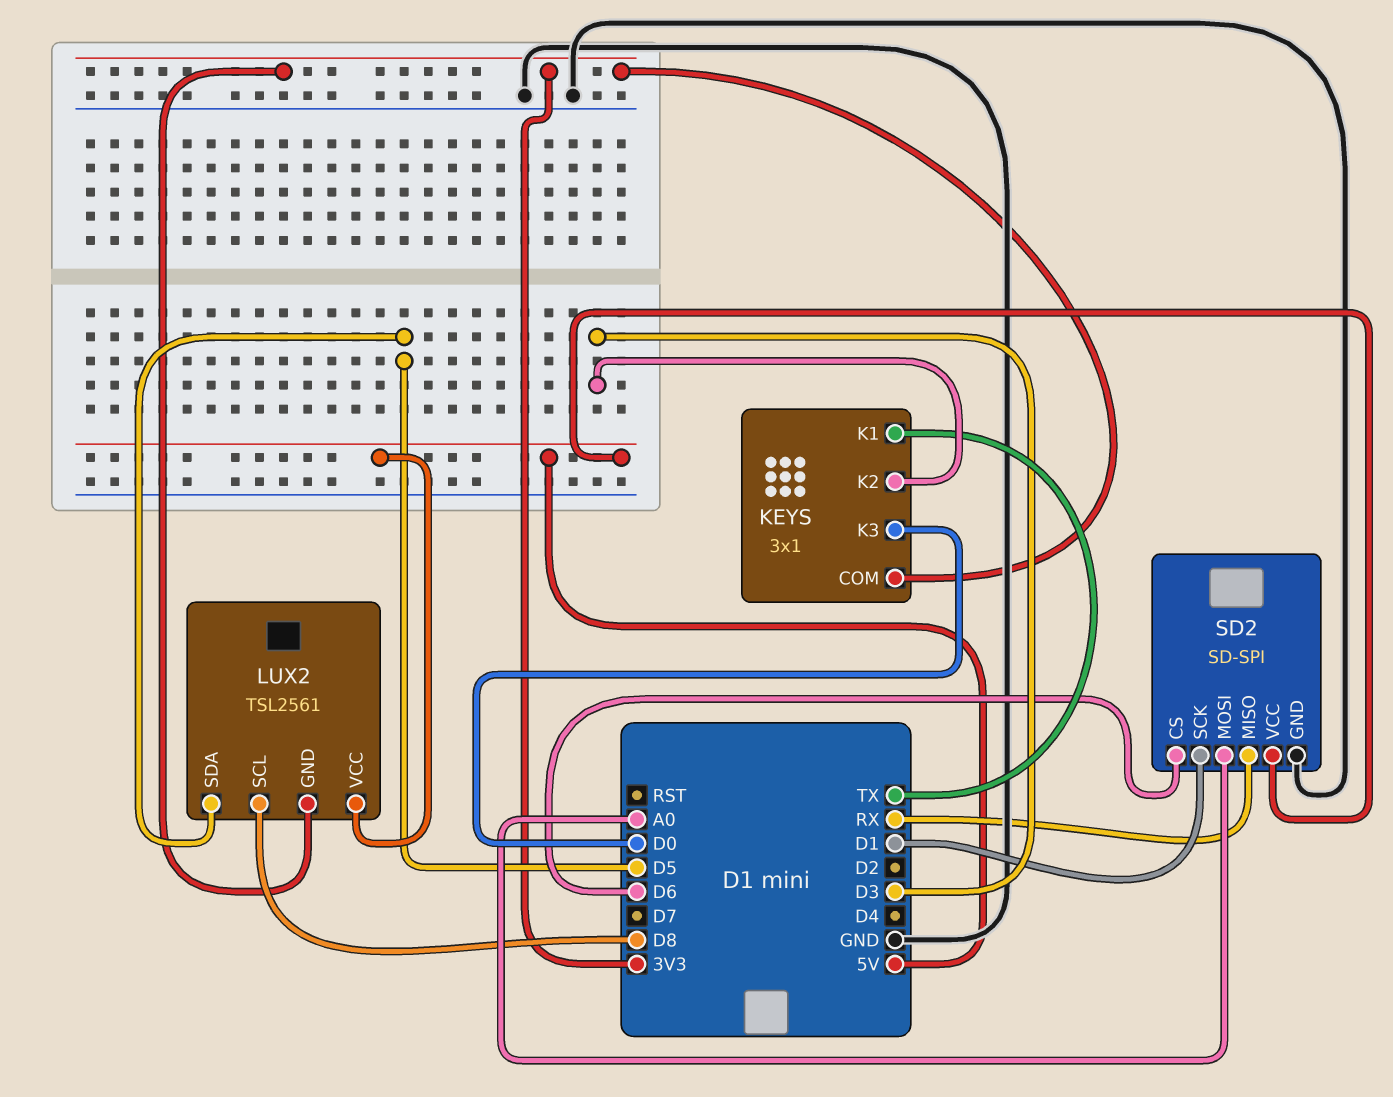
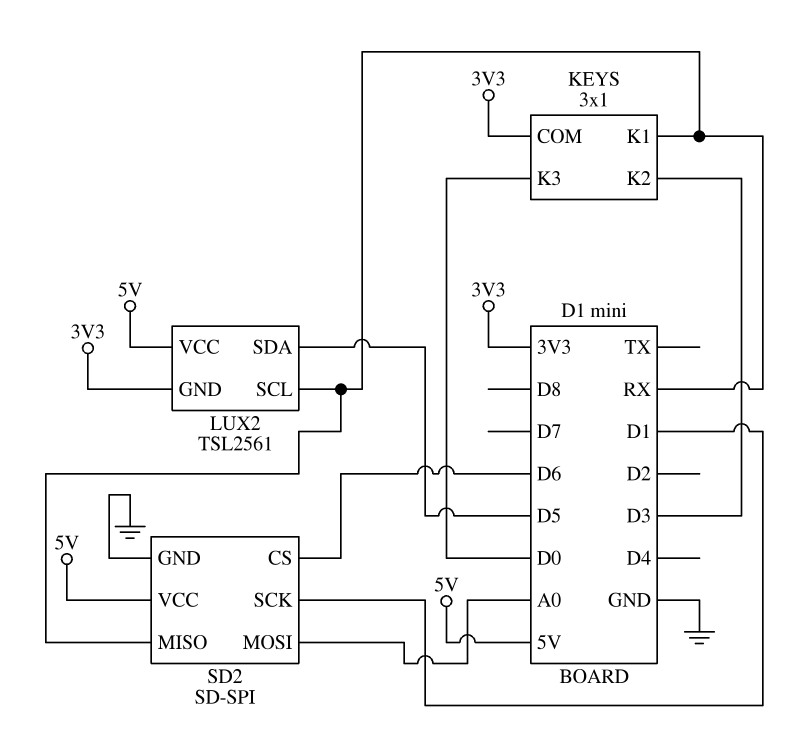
KEYS pin K1: TX -> RX
LUX2 pin SCL: D8 -> RX

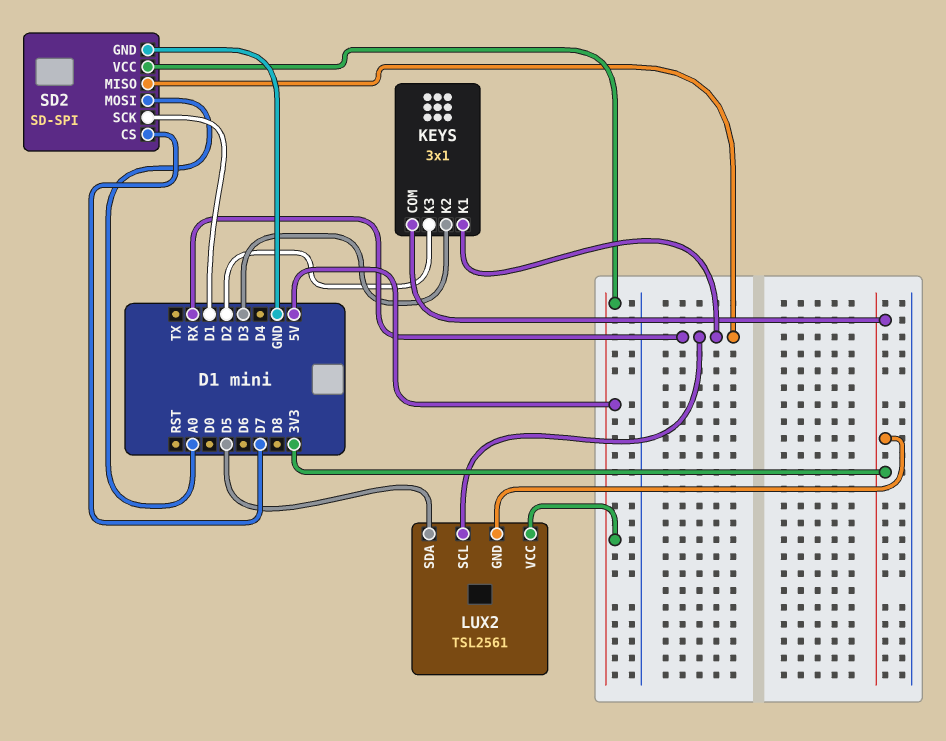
KEYS pin K3: D0 -> D2
SD2 pin CS: D6 -> D7

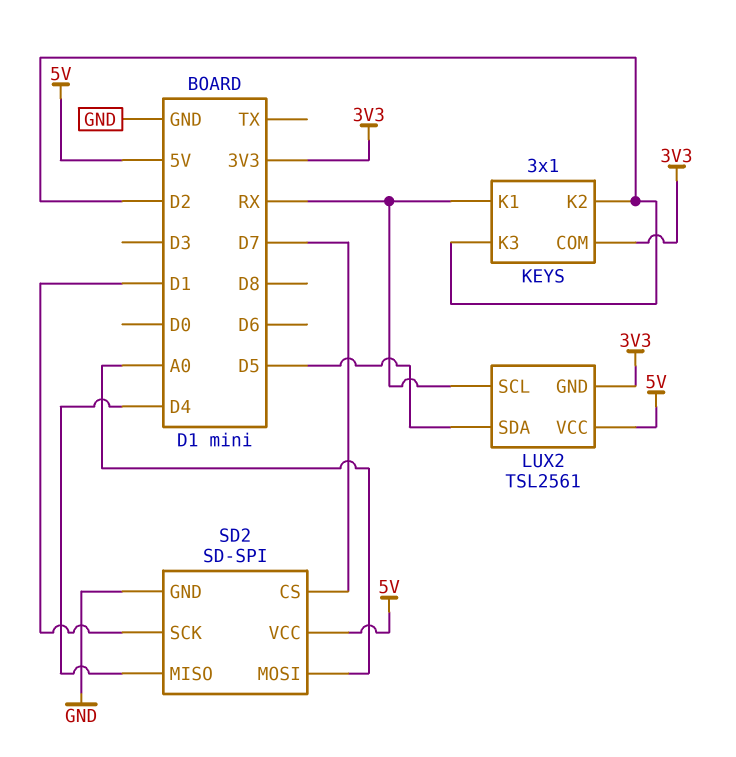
KEYS pin K2: D3 -> D2
SD2 pin MISO: RX -> D4

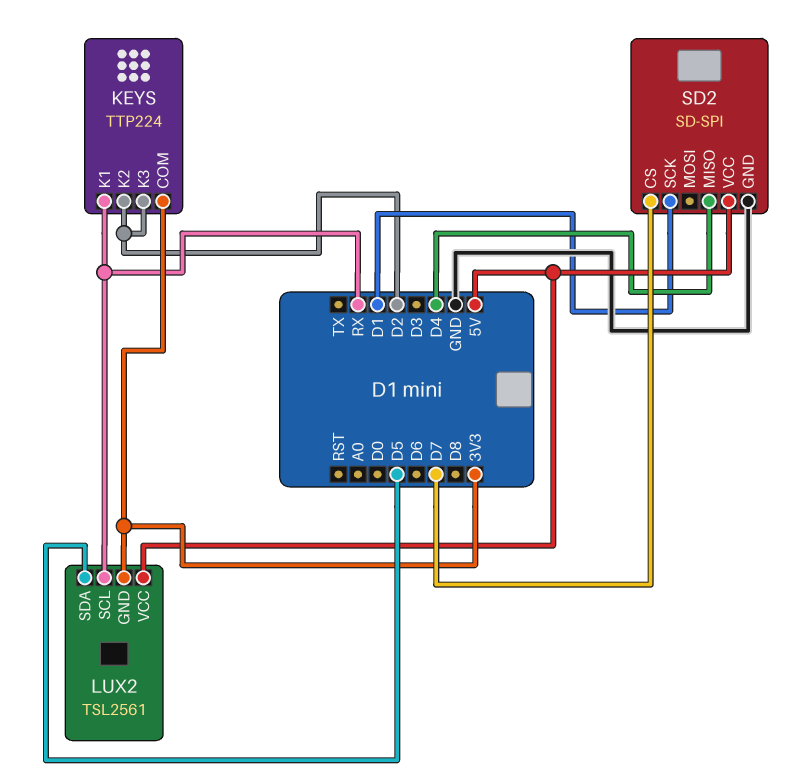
KEYS: 3x1 -> TTP224
SD2 pin MOSI: A0 -> none

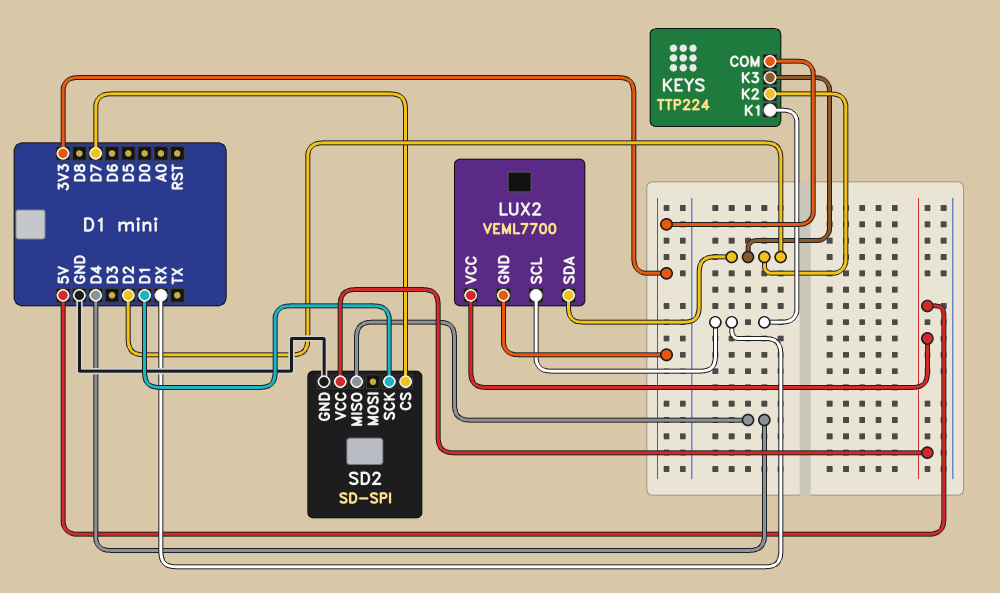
LUX2: TSL2561 -> VEML7700
LUX2 pin SDA: D5 -> D2

